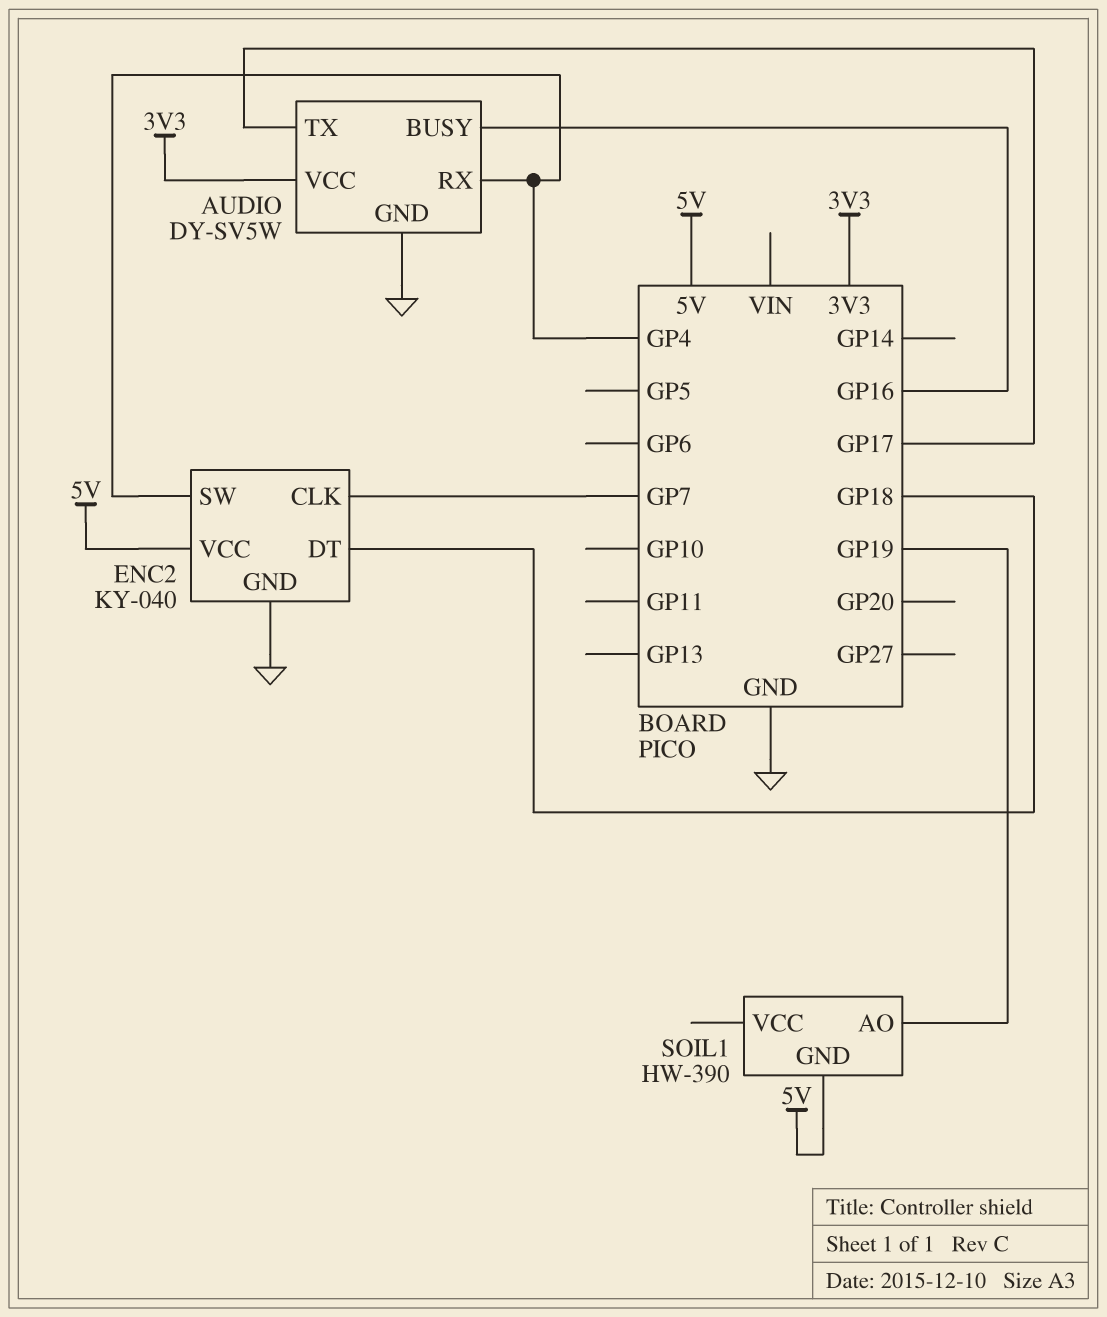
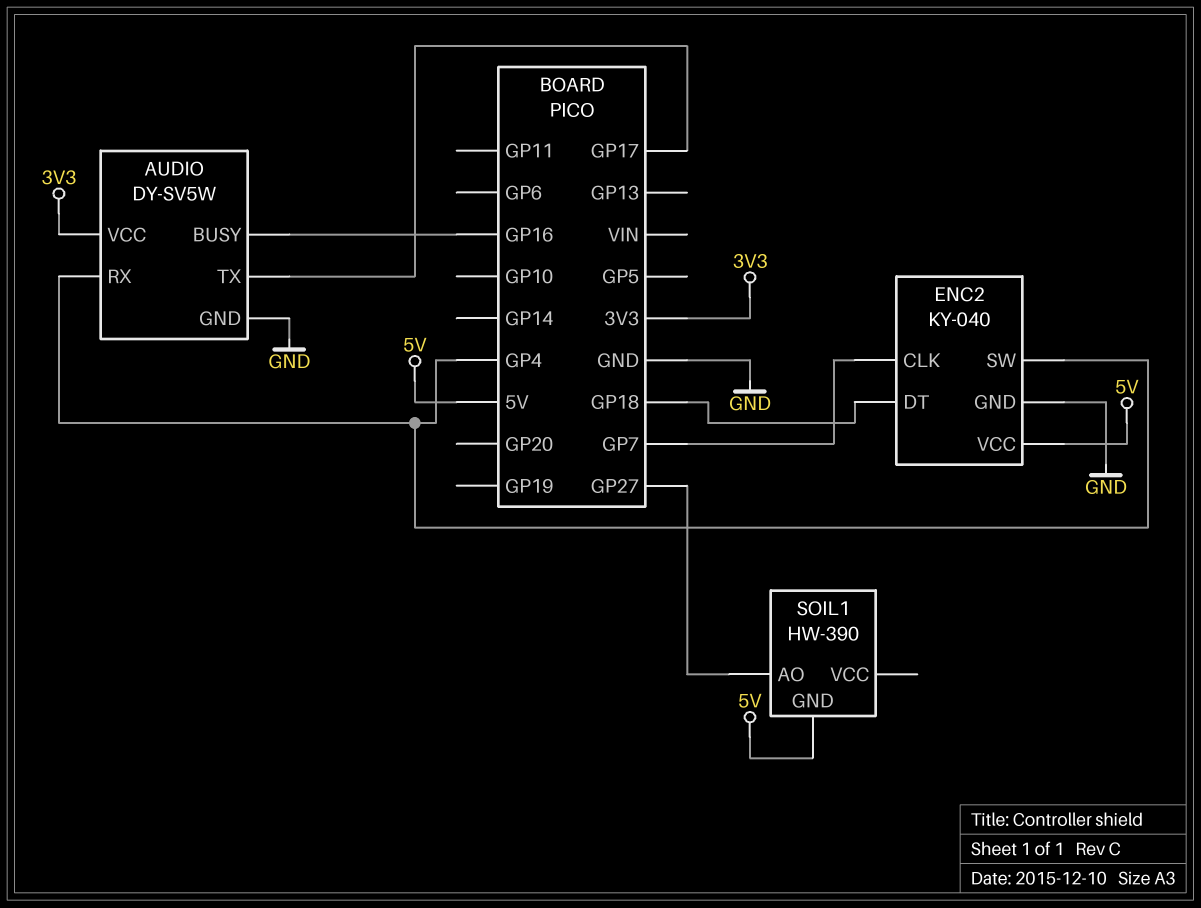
SOIL1 pin AO: GP19 -> GP27

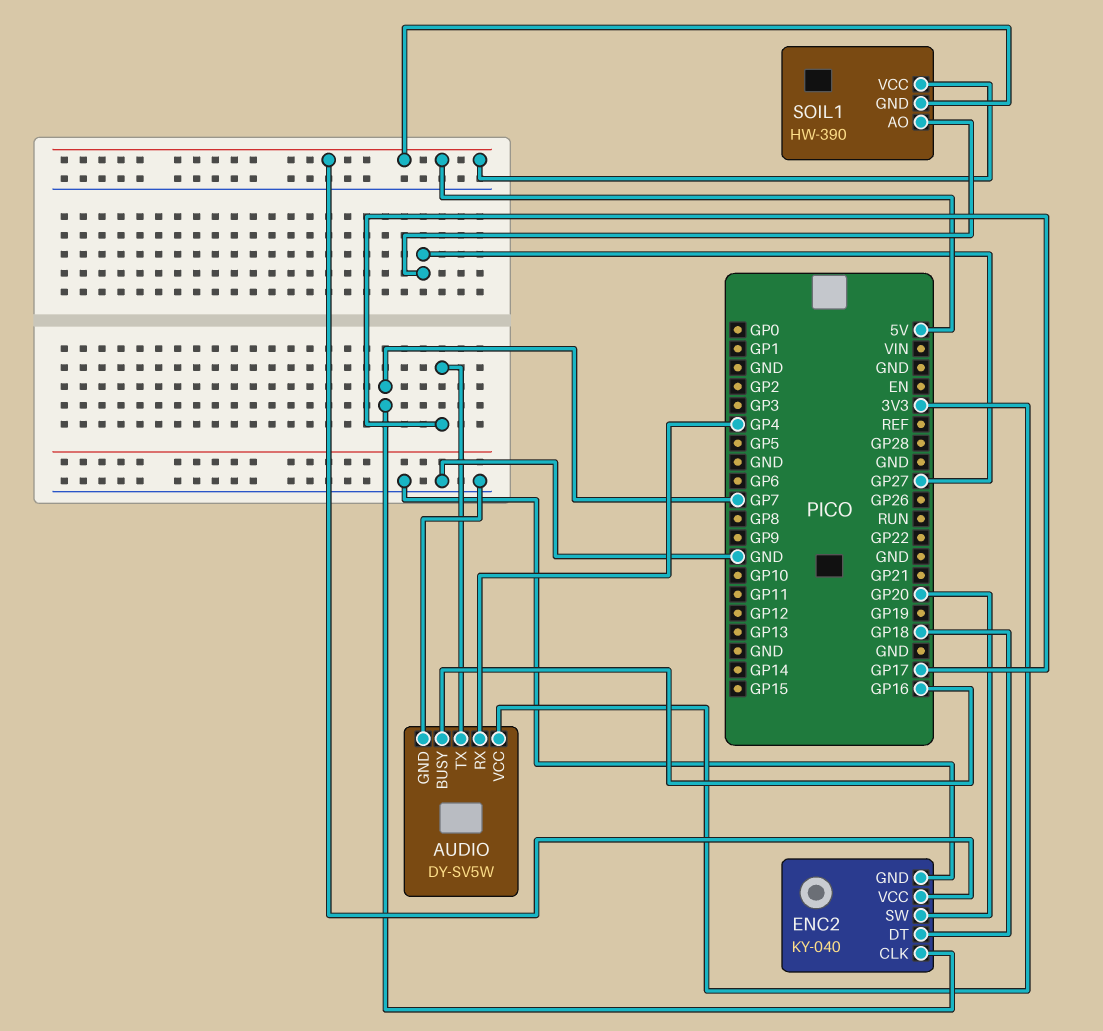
ENC2 pin SW: GP4 -> GP20
SOIL1 pin VCC: none -> 5V

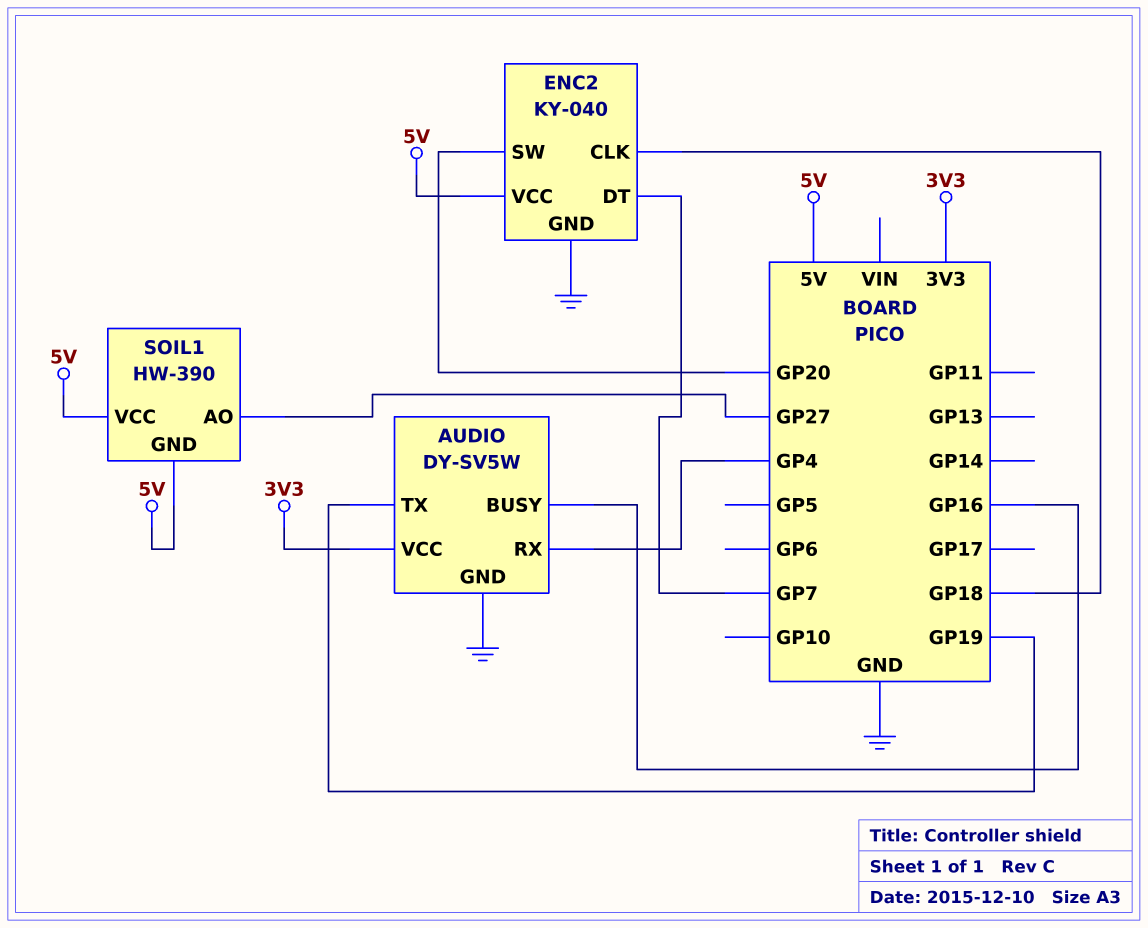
AUDIO pin TX: GP17 -> GP19
ENC2 pin CLK: GP7 -> GP18
ENC2 pin DT: GP18 -> GP7

